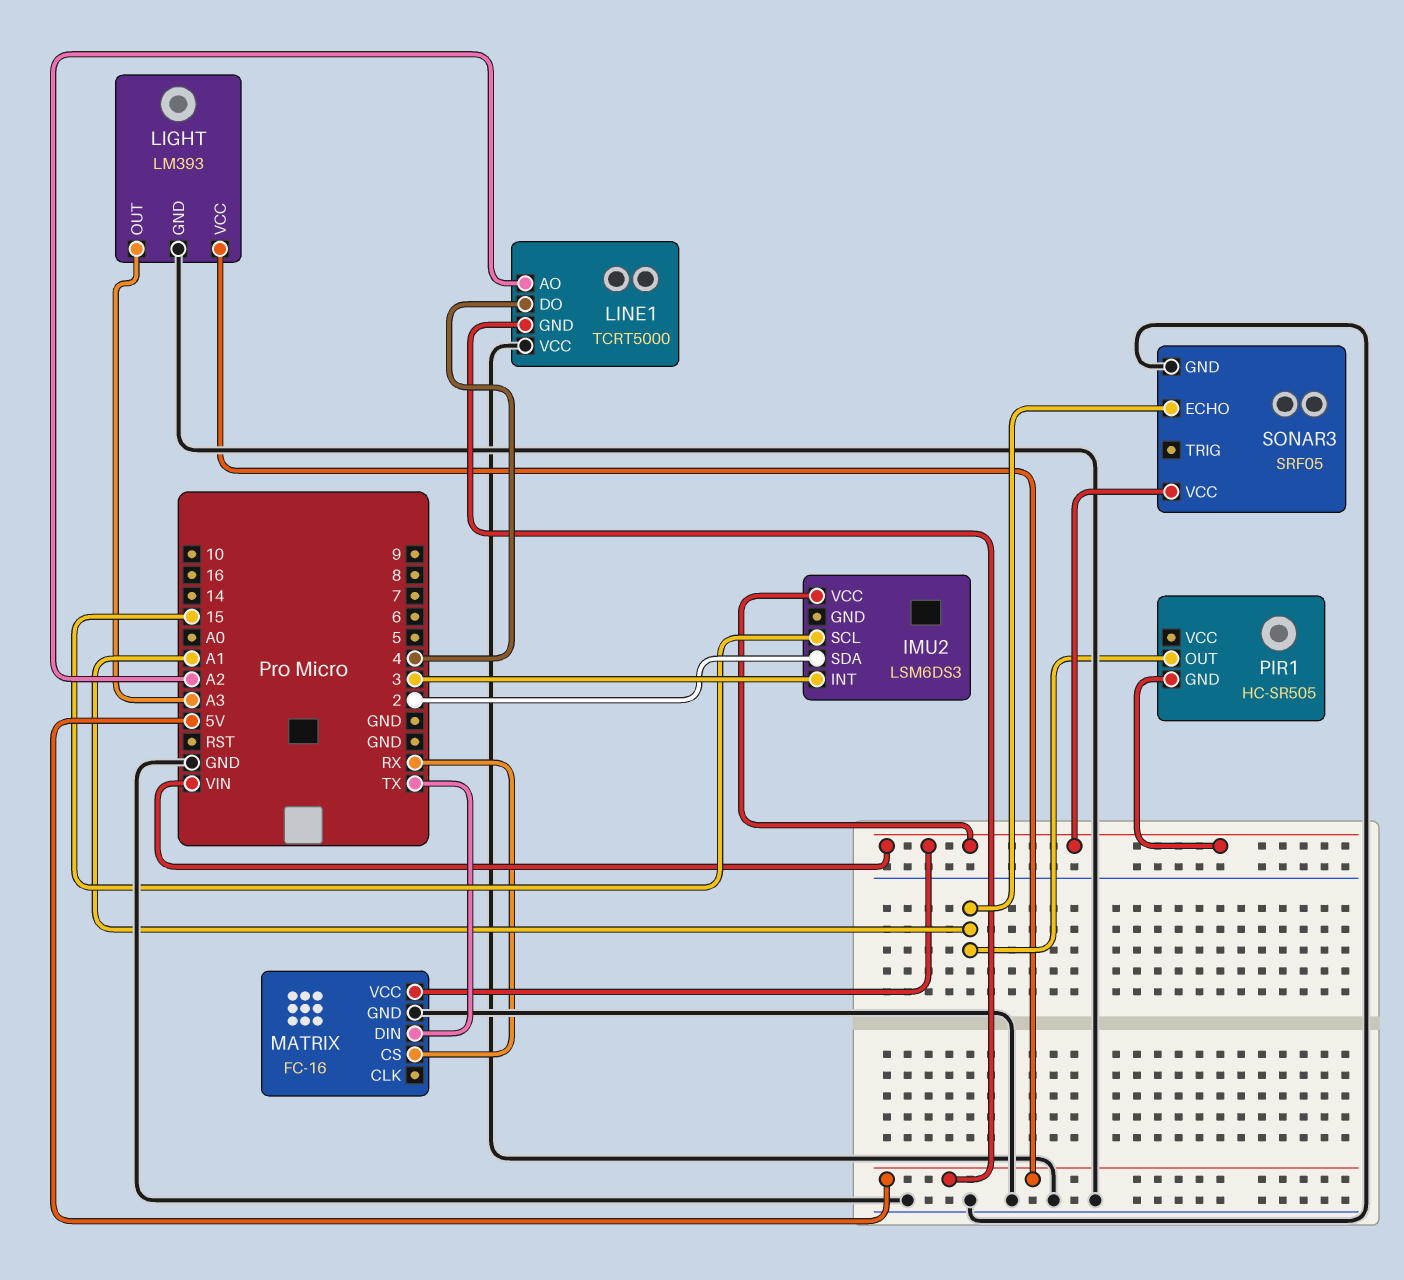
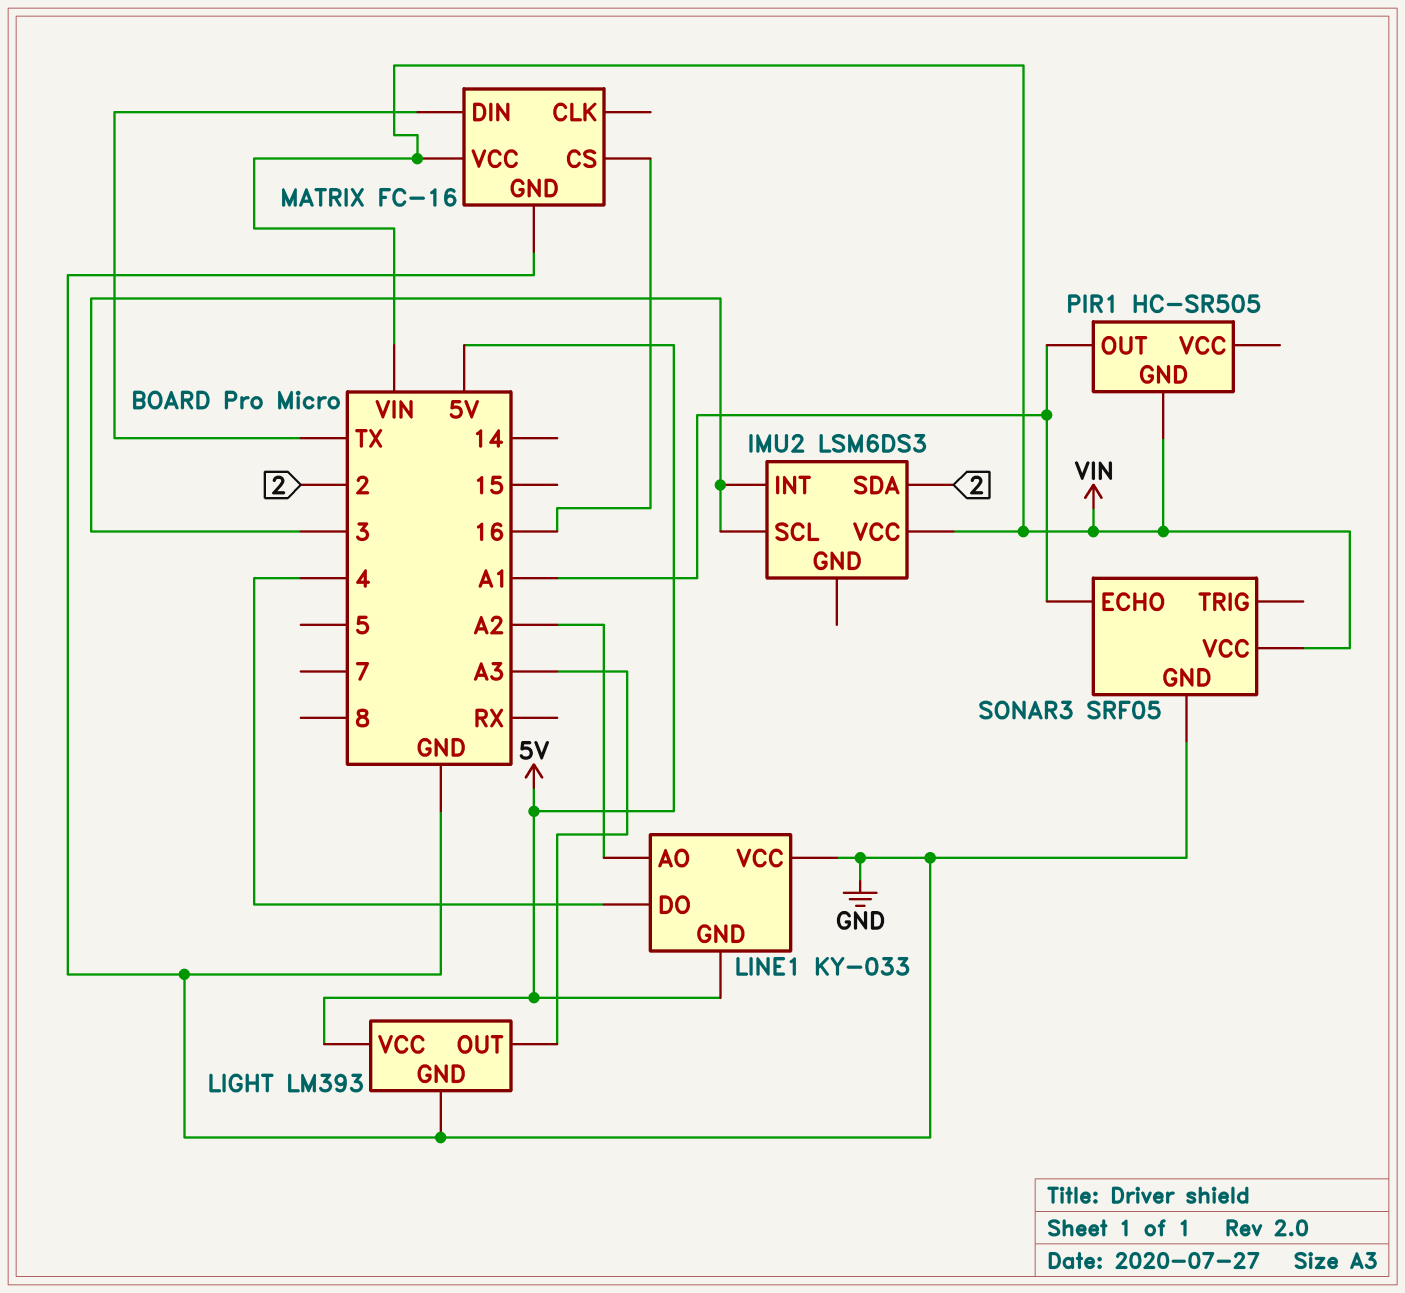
IMU2 pin SCL: 15 -> 3
LINE1: TCRT5000 -> KY-033
MATRIX pin CS: RX -> 16

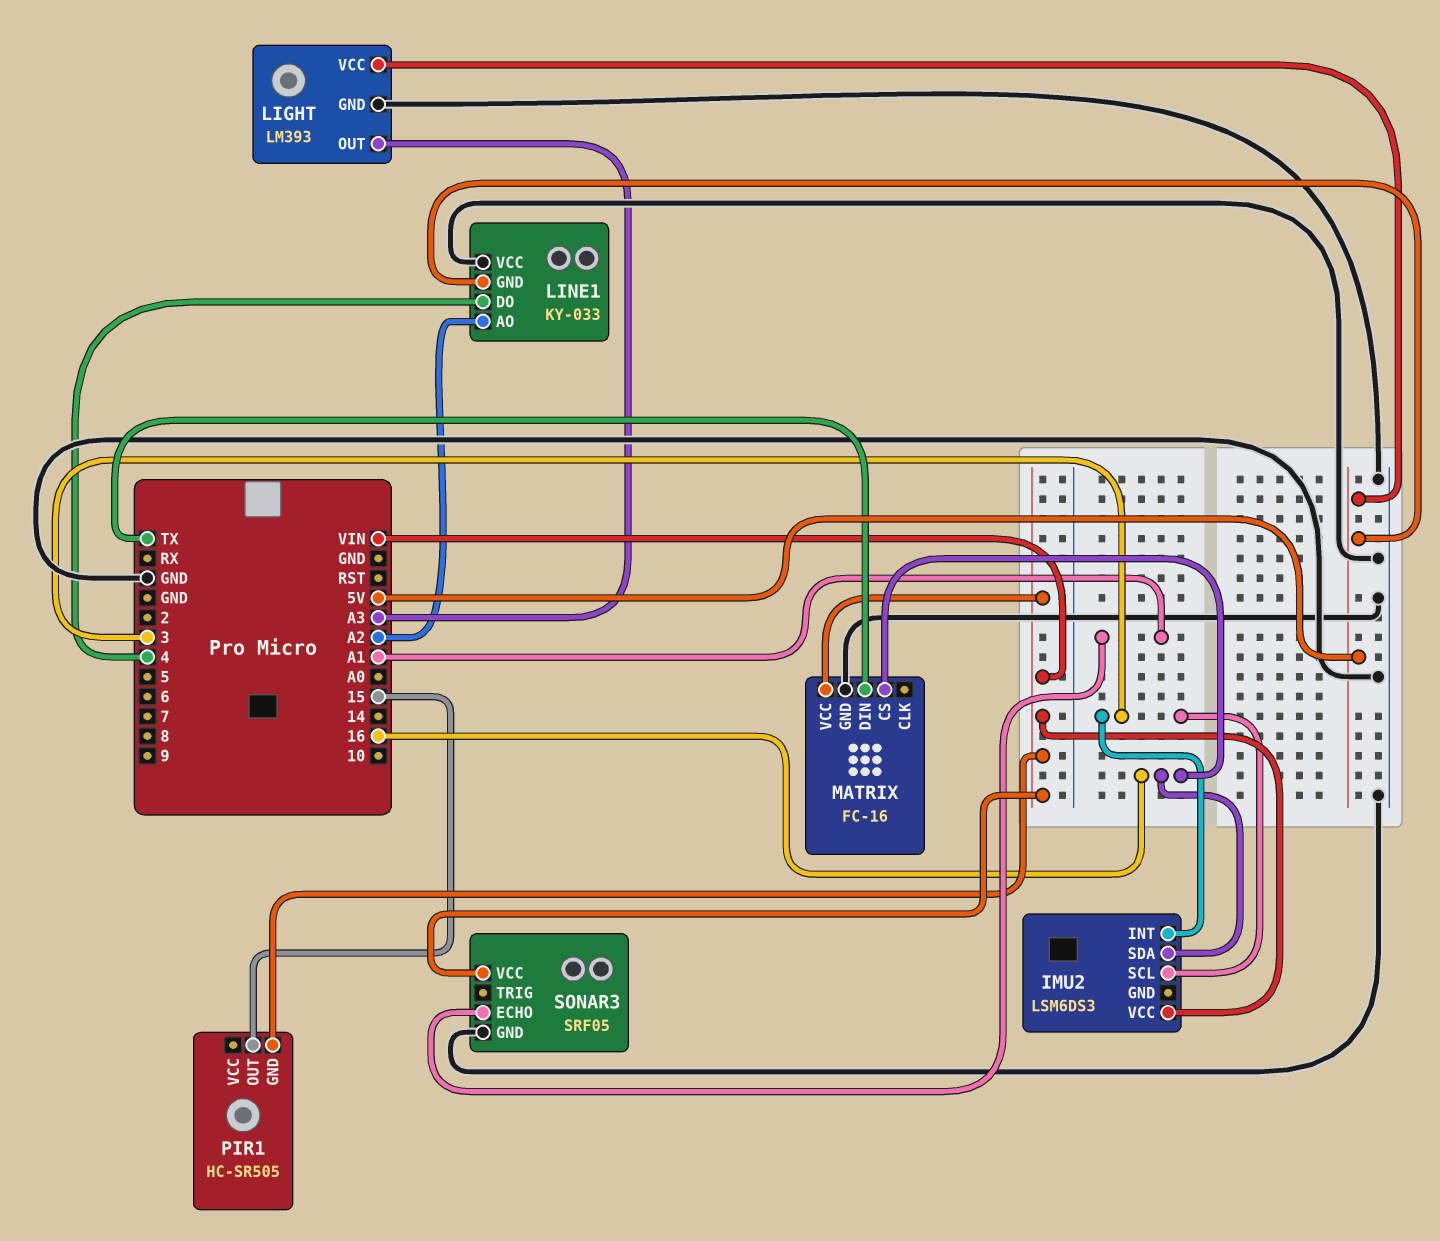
IMU2 pin SDA: 2 -> 16
PIR1 pin OUT: A1 -> 15

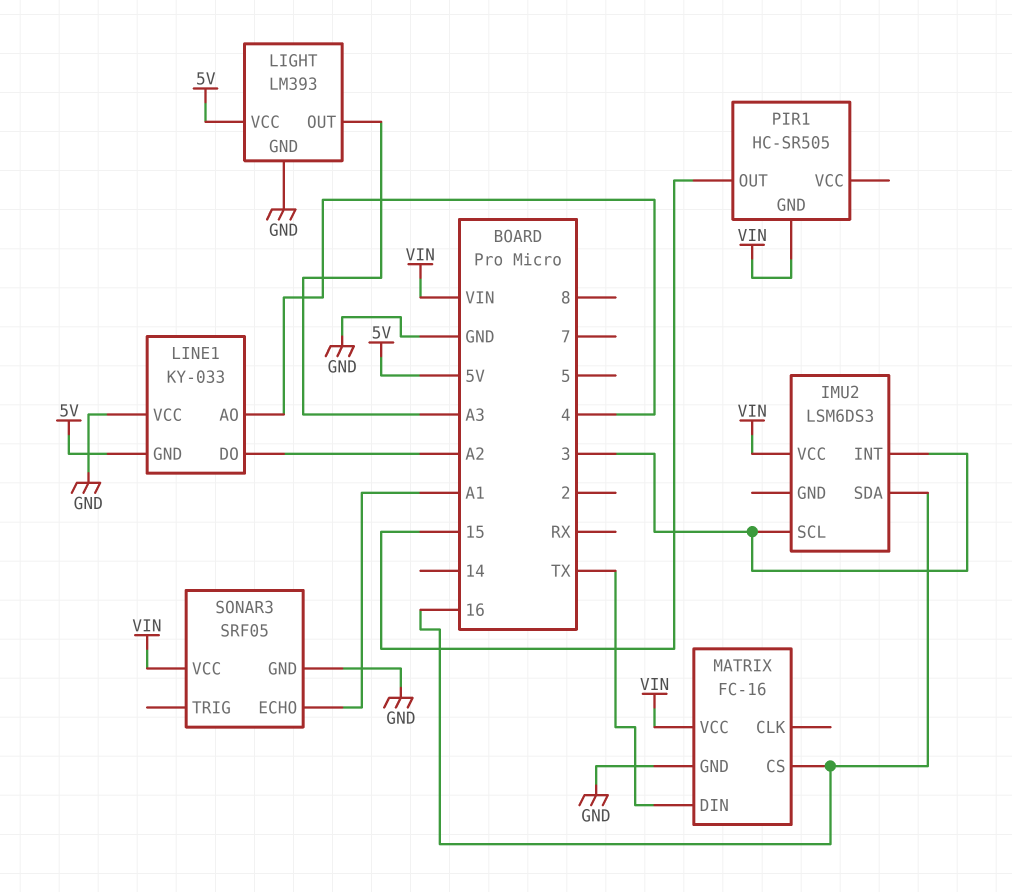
LINE1 pin AO: A2 -> 4
LINE1 pin DO: 4 -> A2

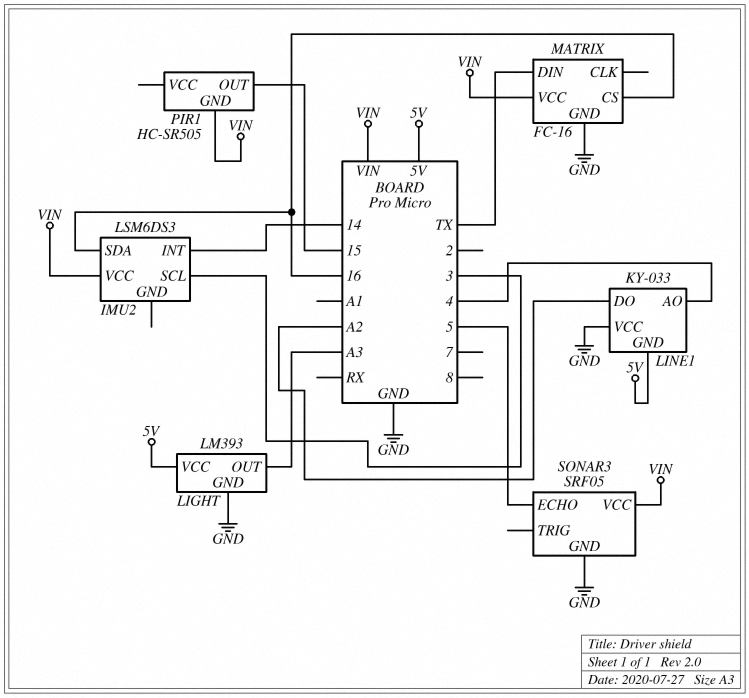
IMU2 pin INT: 3 -> 14
SONAR3 pin ECHO: A1 -> 5

